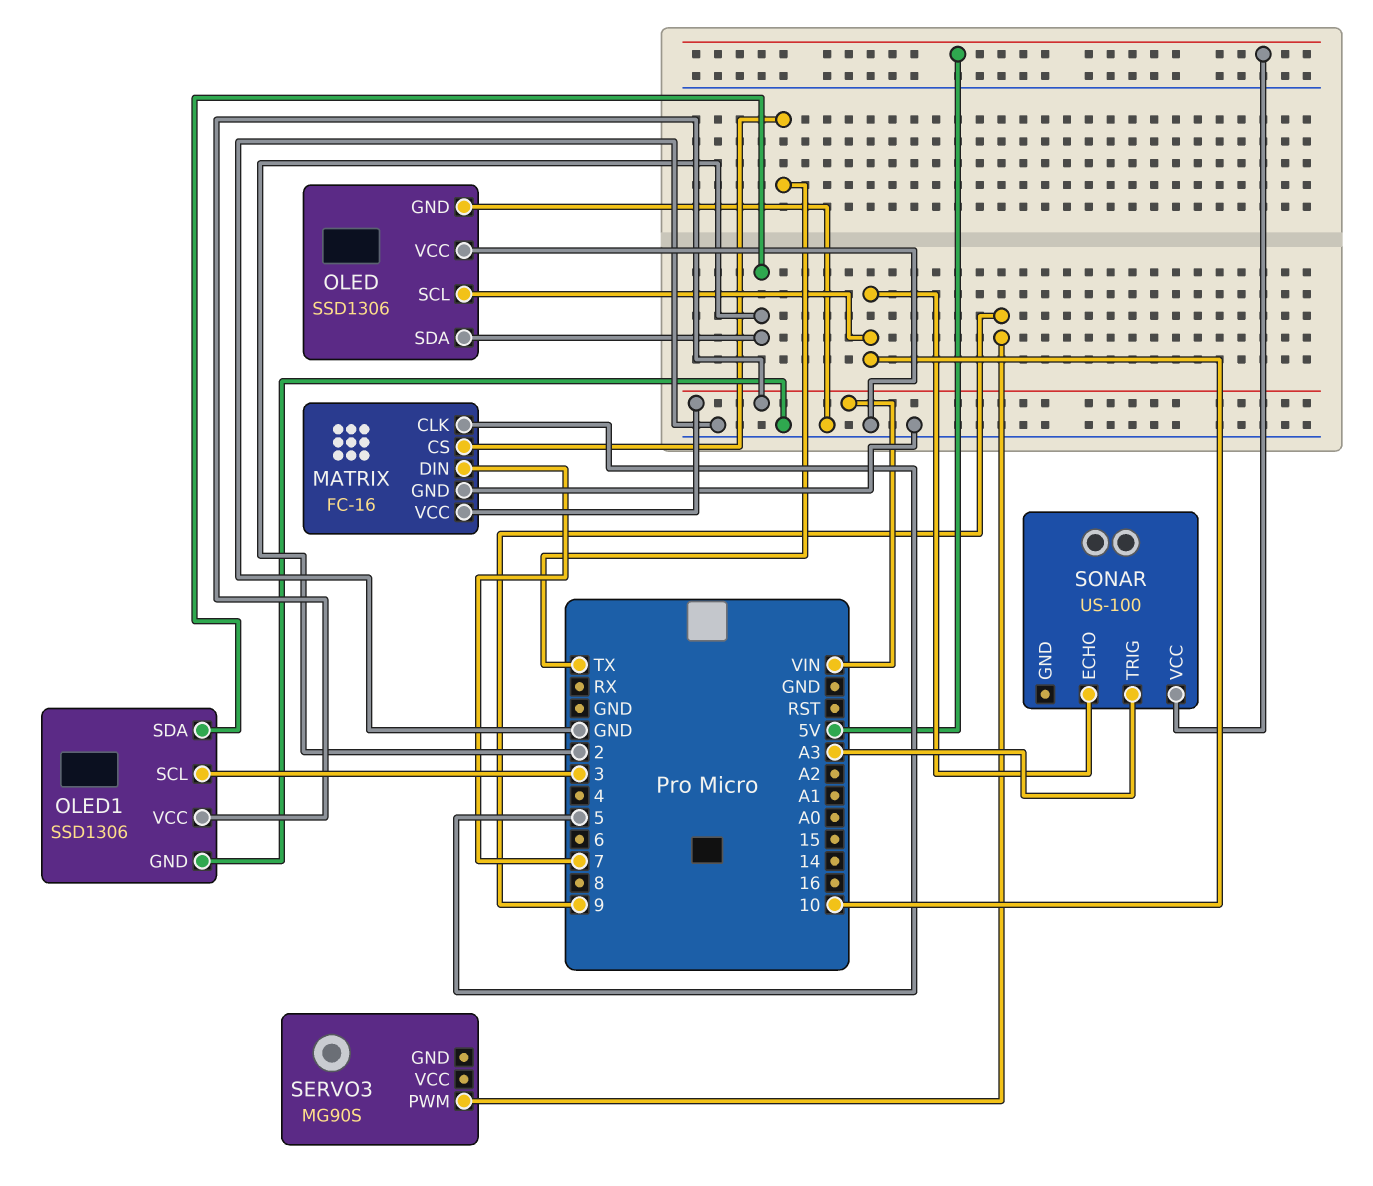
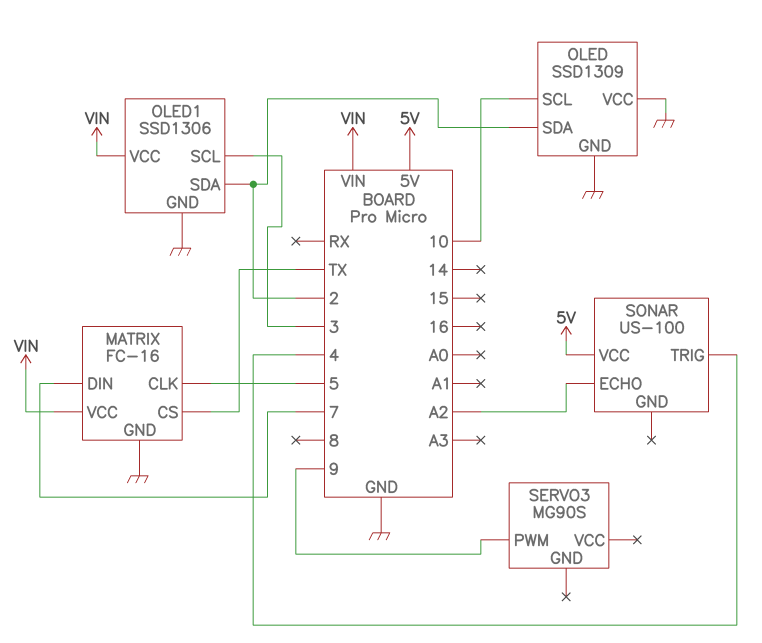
OLED: SSD1306 -> SSD1309
SONAR pin ECHO: 10 -> A2
SONAR pin TRIG: A3 -> 4

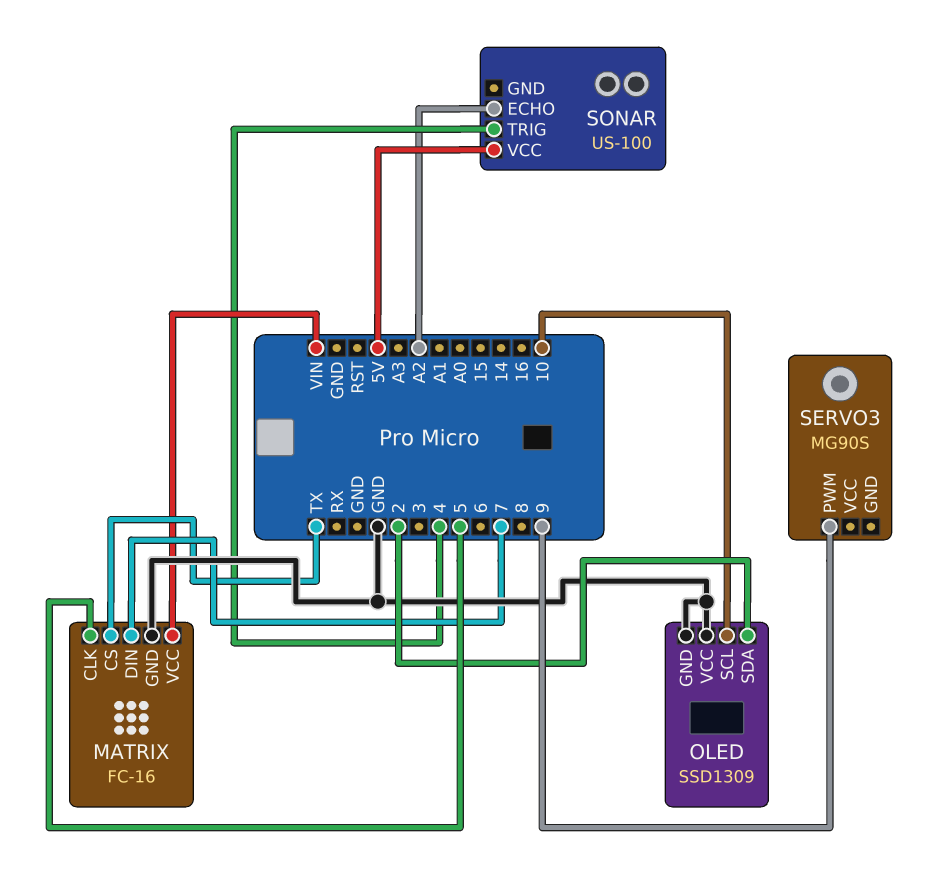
OLED1: SSD1306 -> none
OLED1 pin GND: GND -> none
OLED1 pin SCL: 3 -> none
OLED1 pin SDA: 2 -> none
OLED1 pin VCC: VIN -> none

